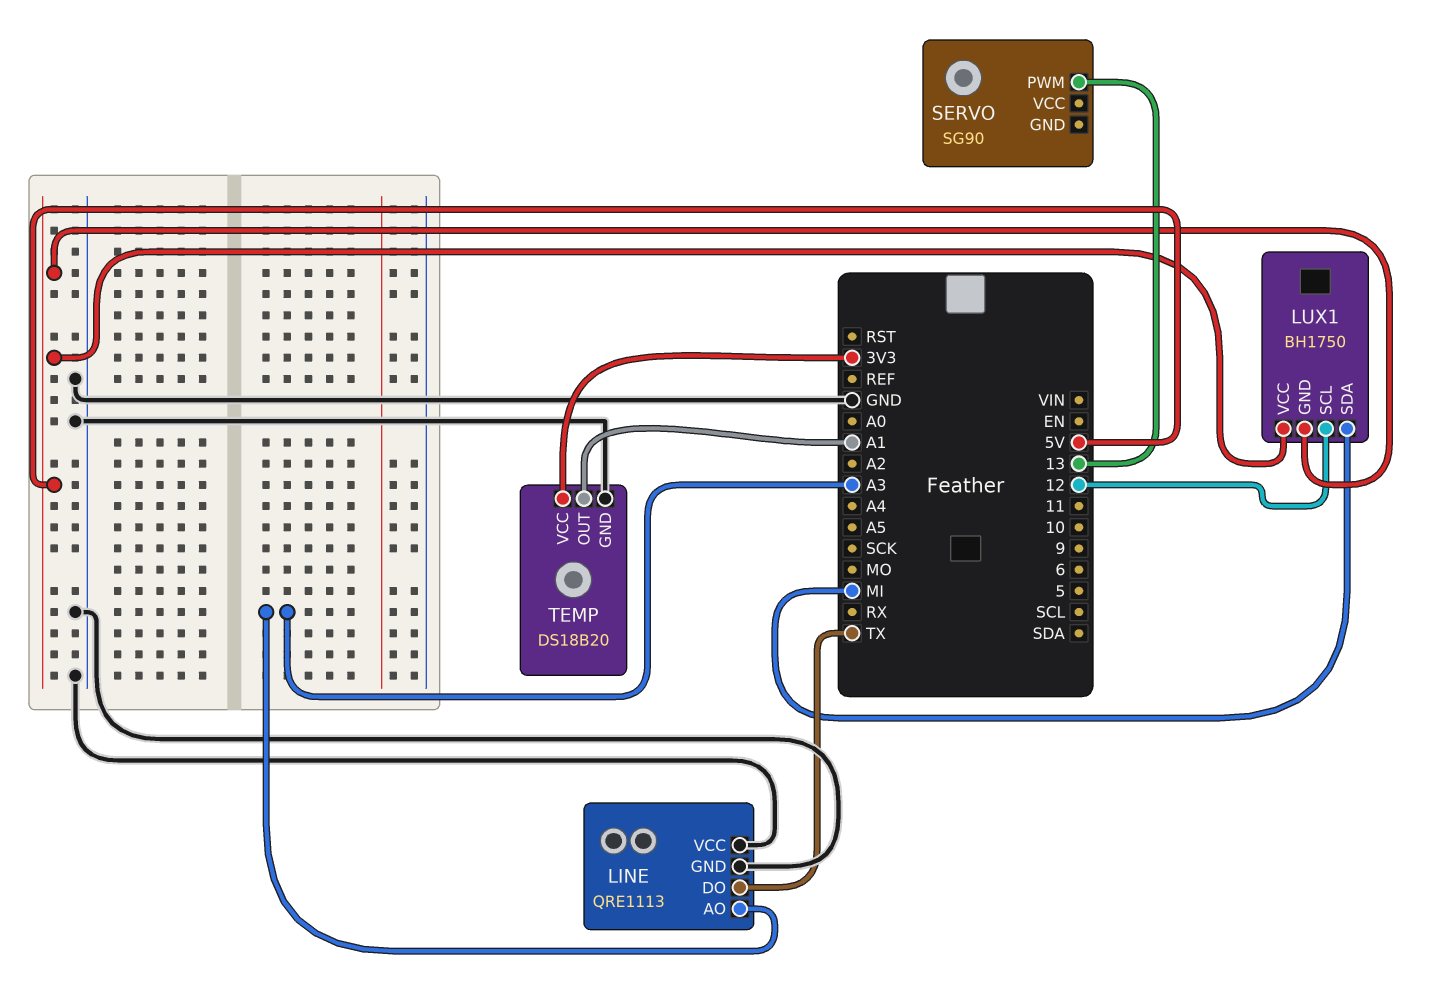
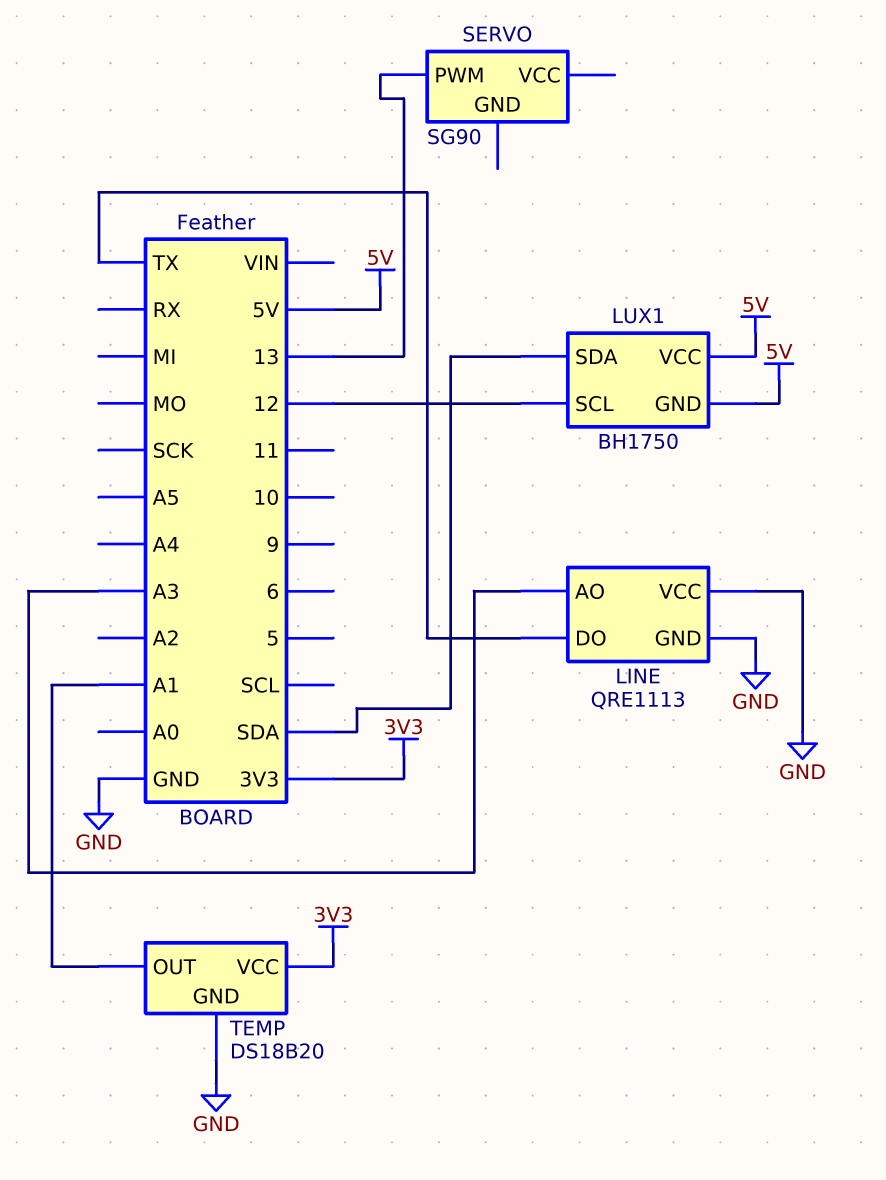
LUX1 pin SDA: MI -> SDA

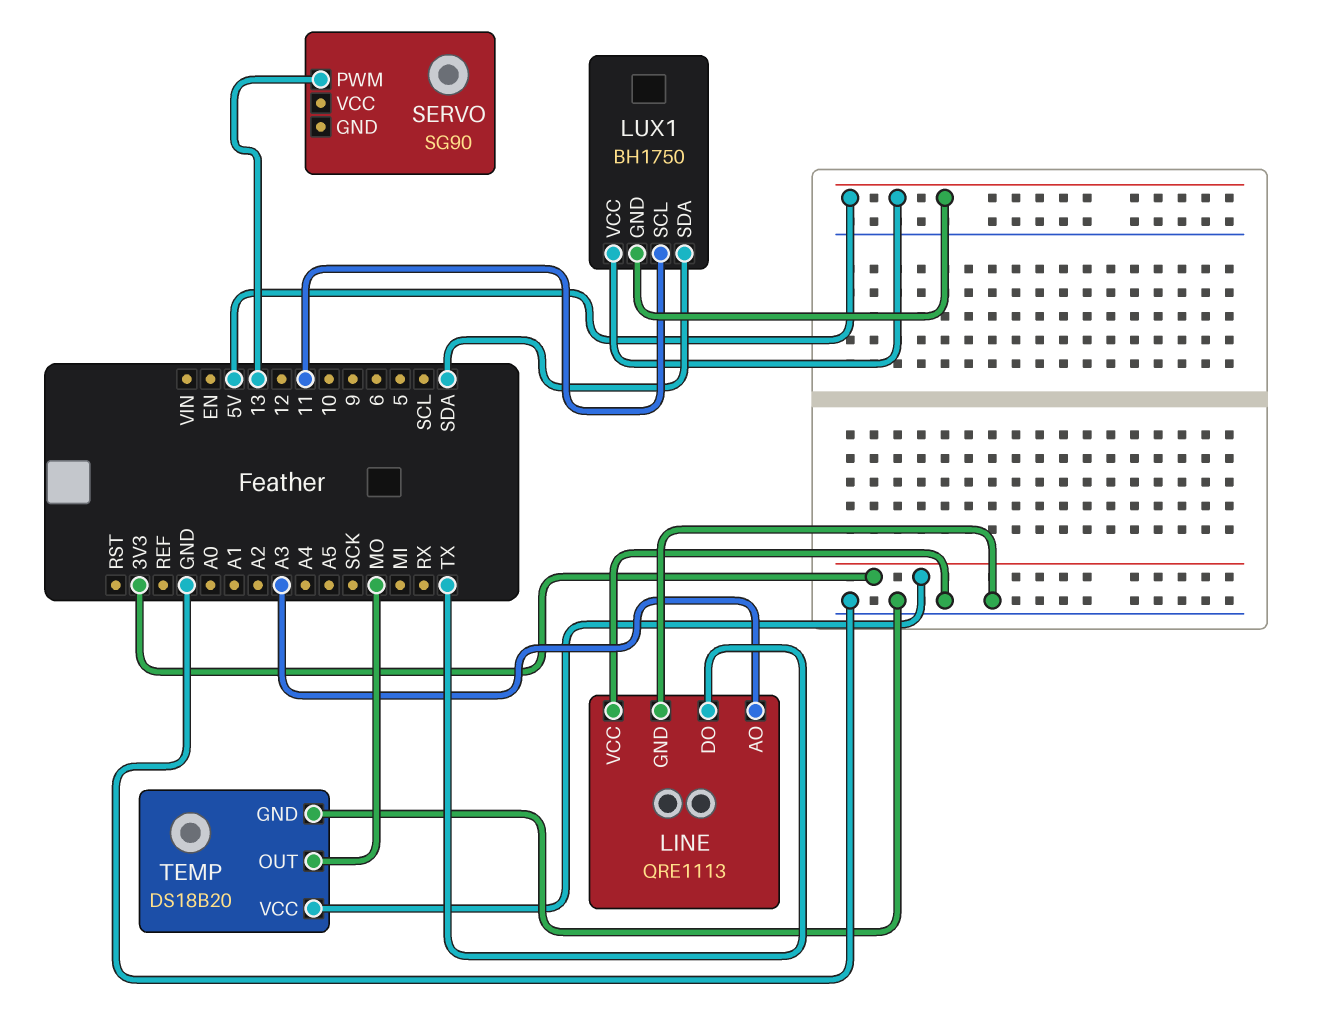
LUX1 pin SCL: 12 -> 11
TEMP pin OUT: A1 -> MO

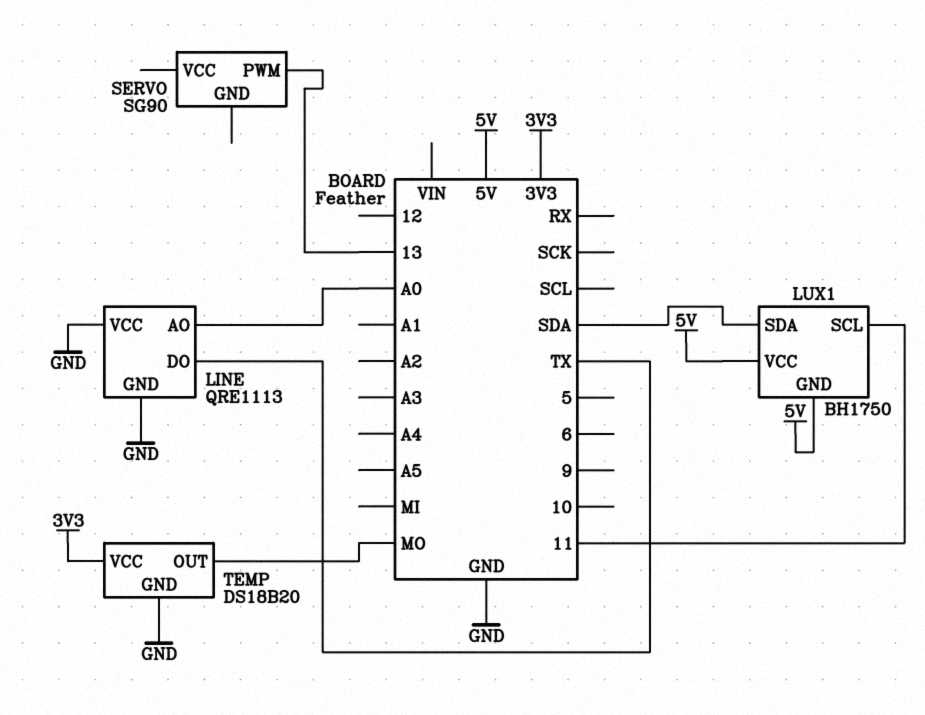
LINE pin AO: A3 -> A0

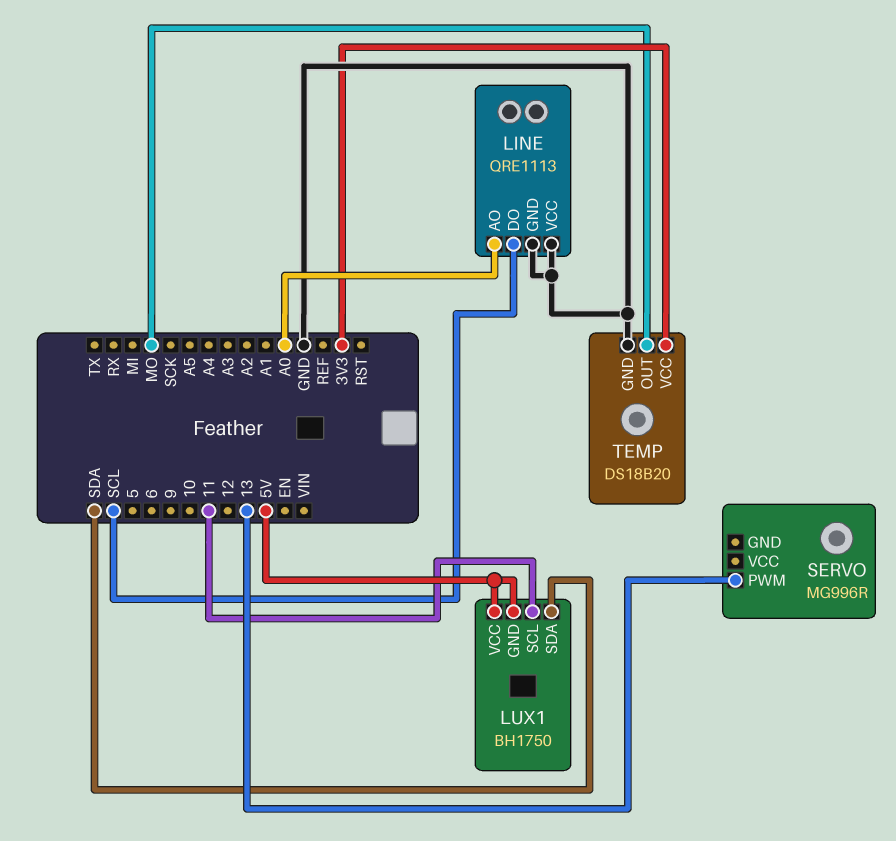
LINE pin DO: TX -> SCL
SERVO: SG90 -> MG996R

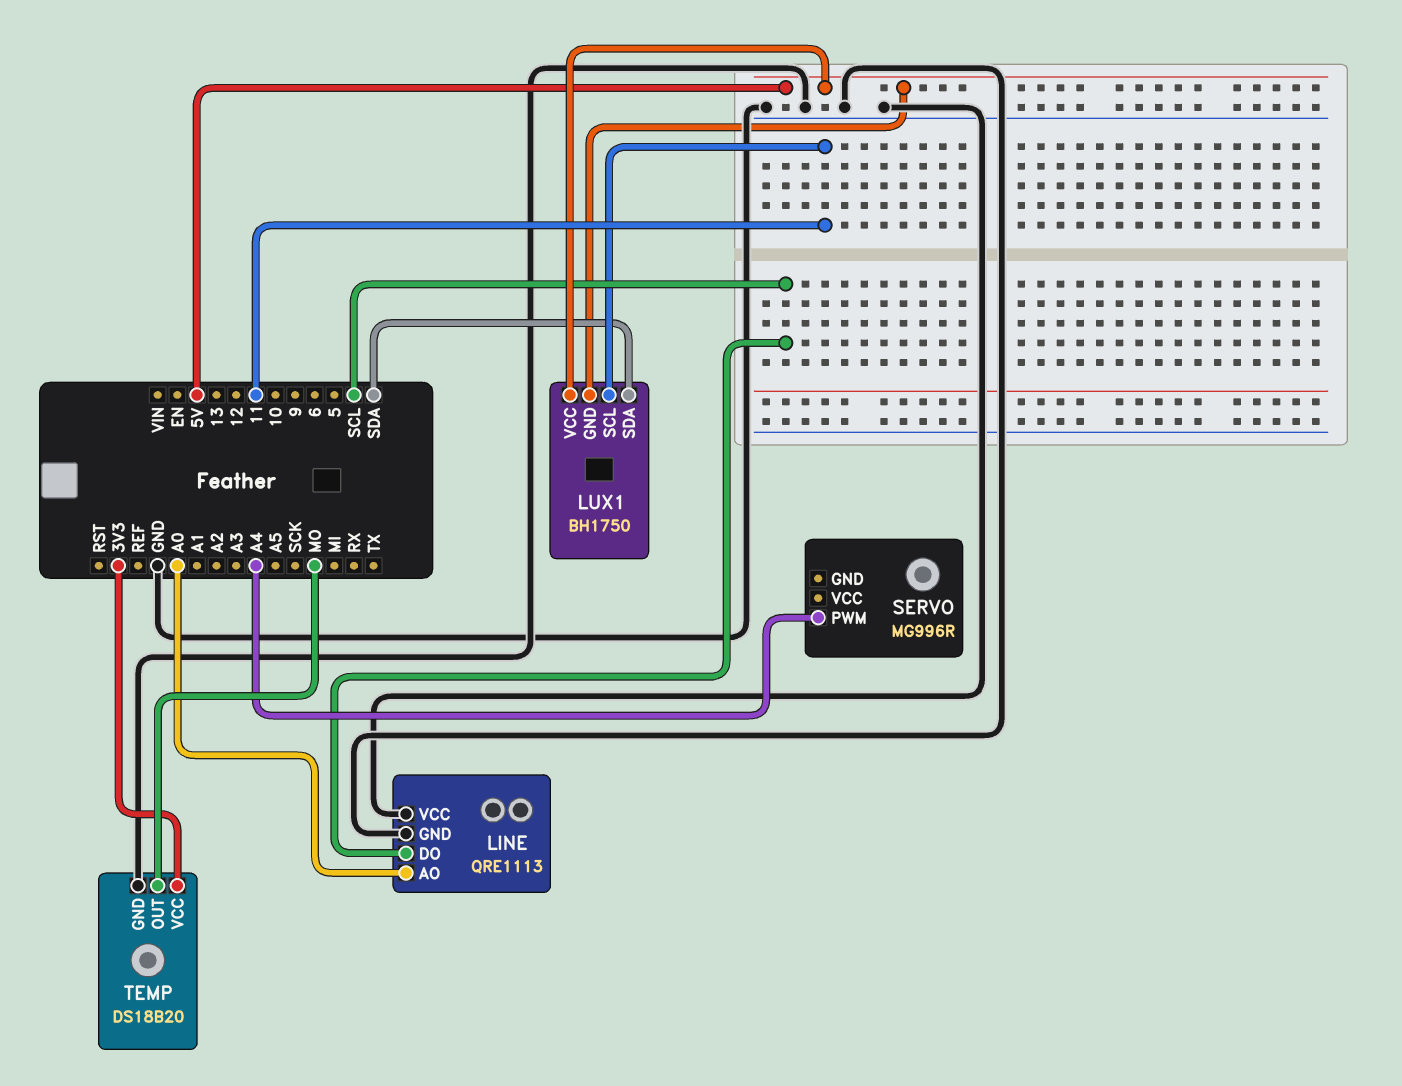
SERVO pin PWM: 13 -> A4

